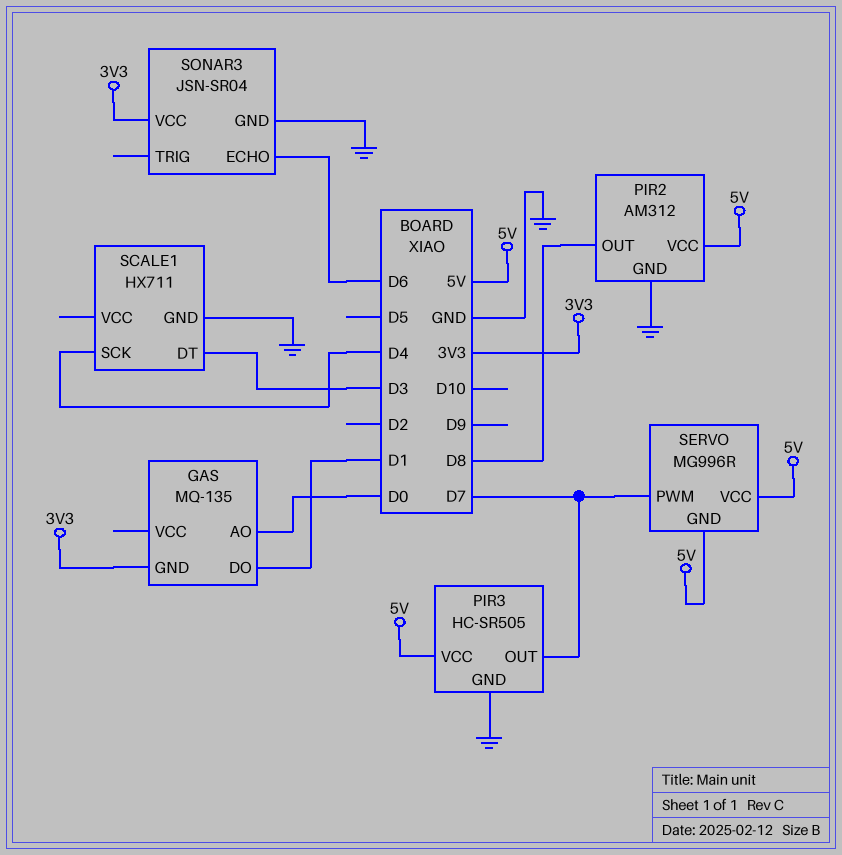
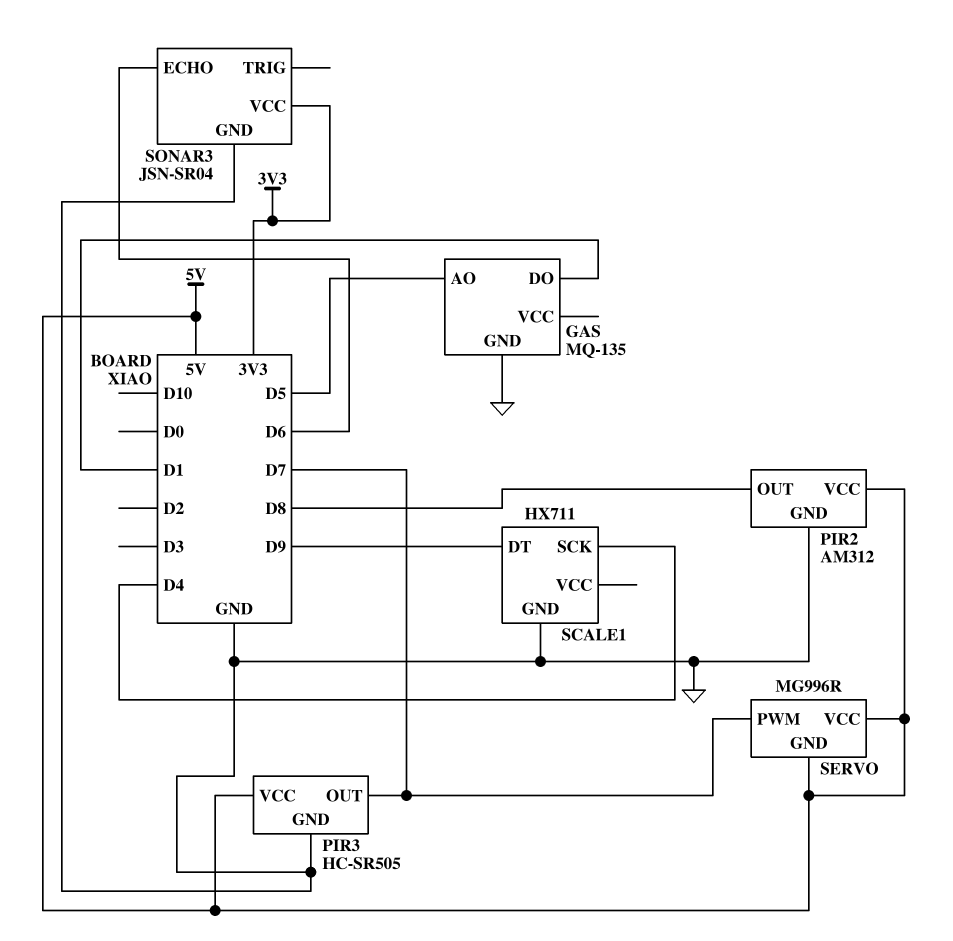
GAS pin AO: D0 -> D5
GAS pin GND: 3V3 -> GND
SCALE1 pin DT: D3 -> D9

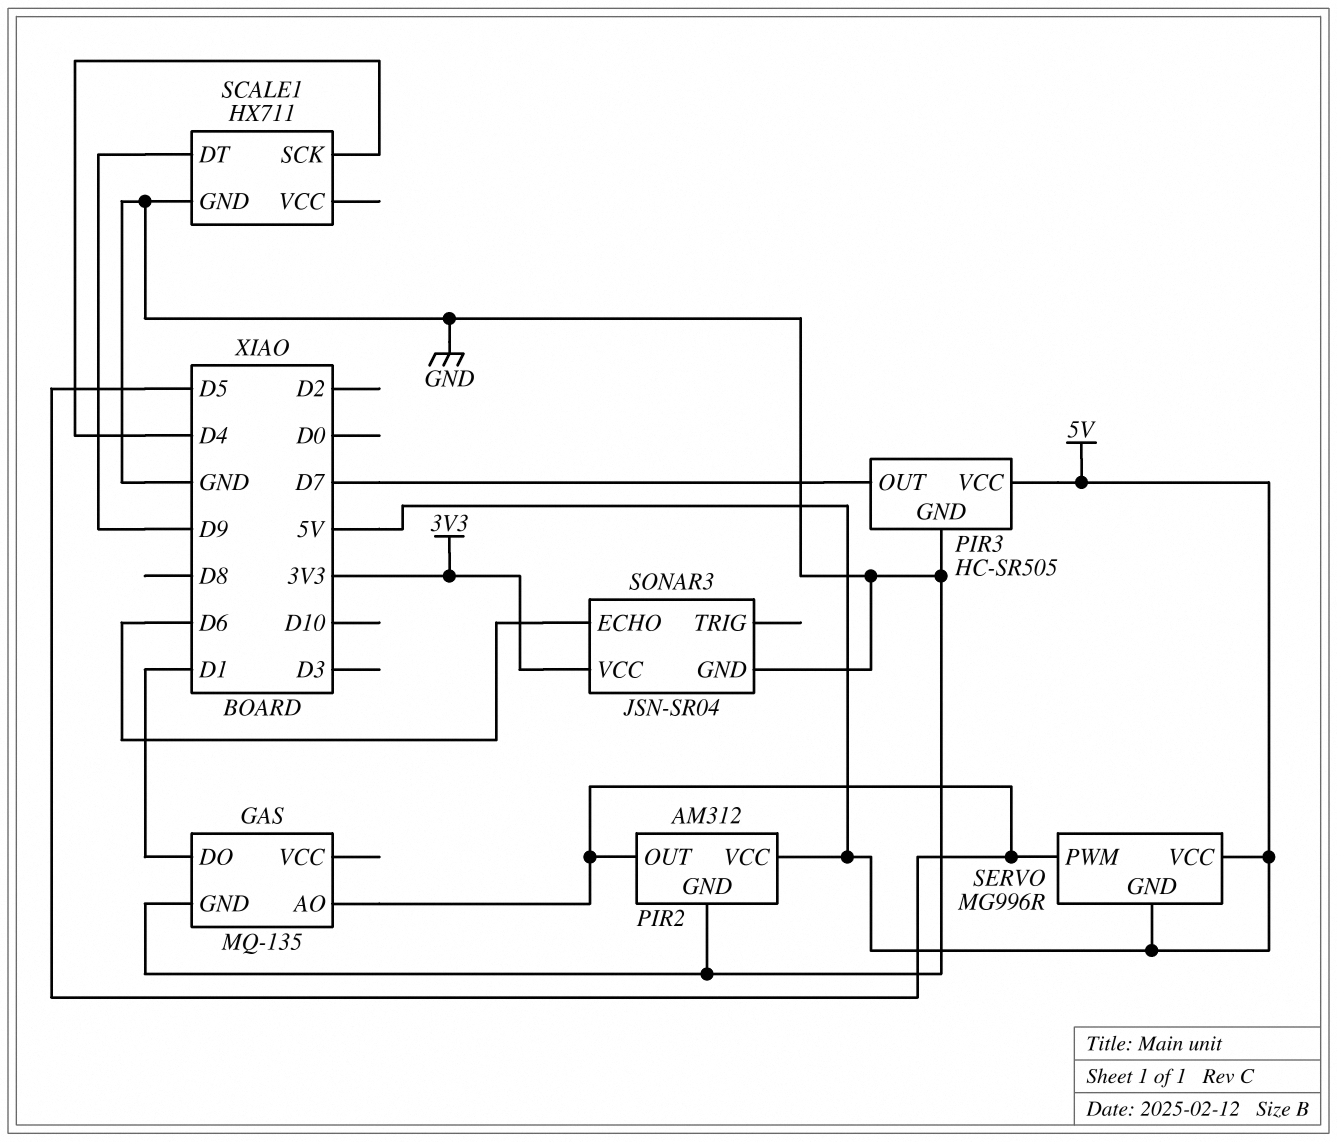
PIR2 pin OUT: D8 -> D5
SERVO pin PWM: D7 -> D5

